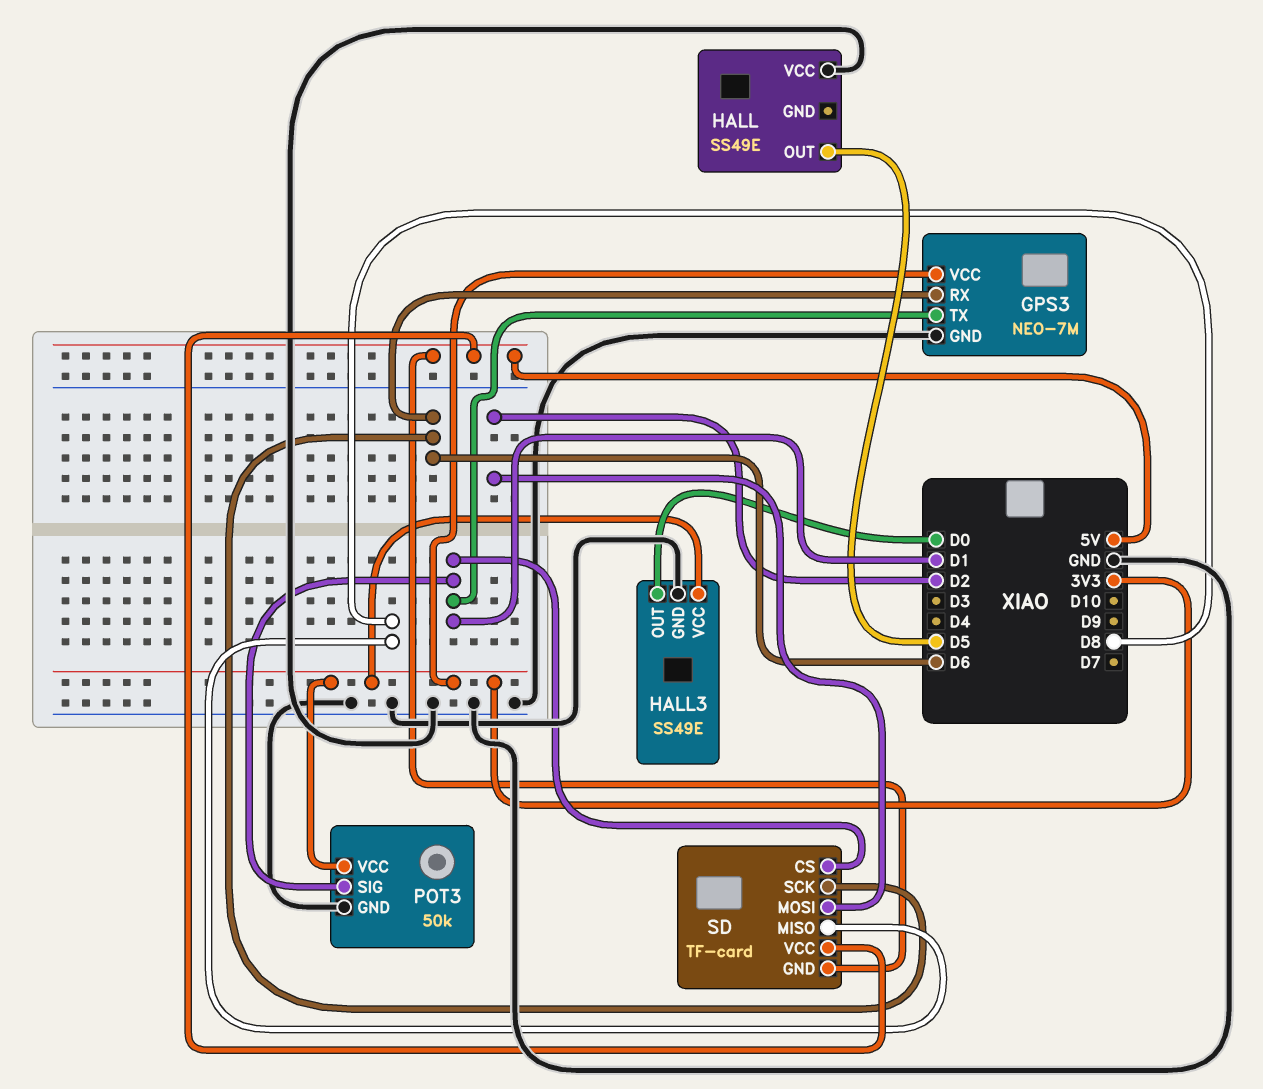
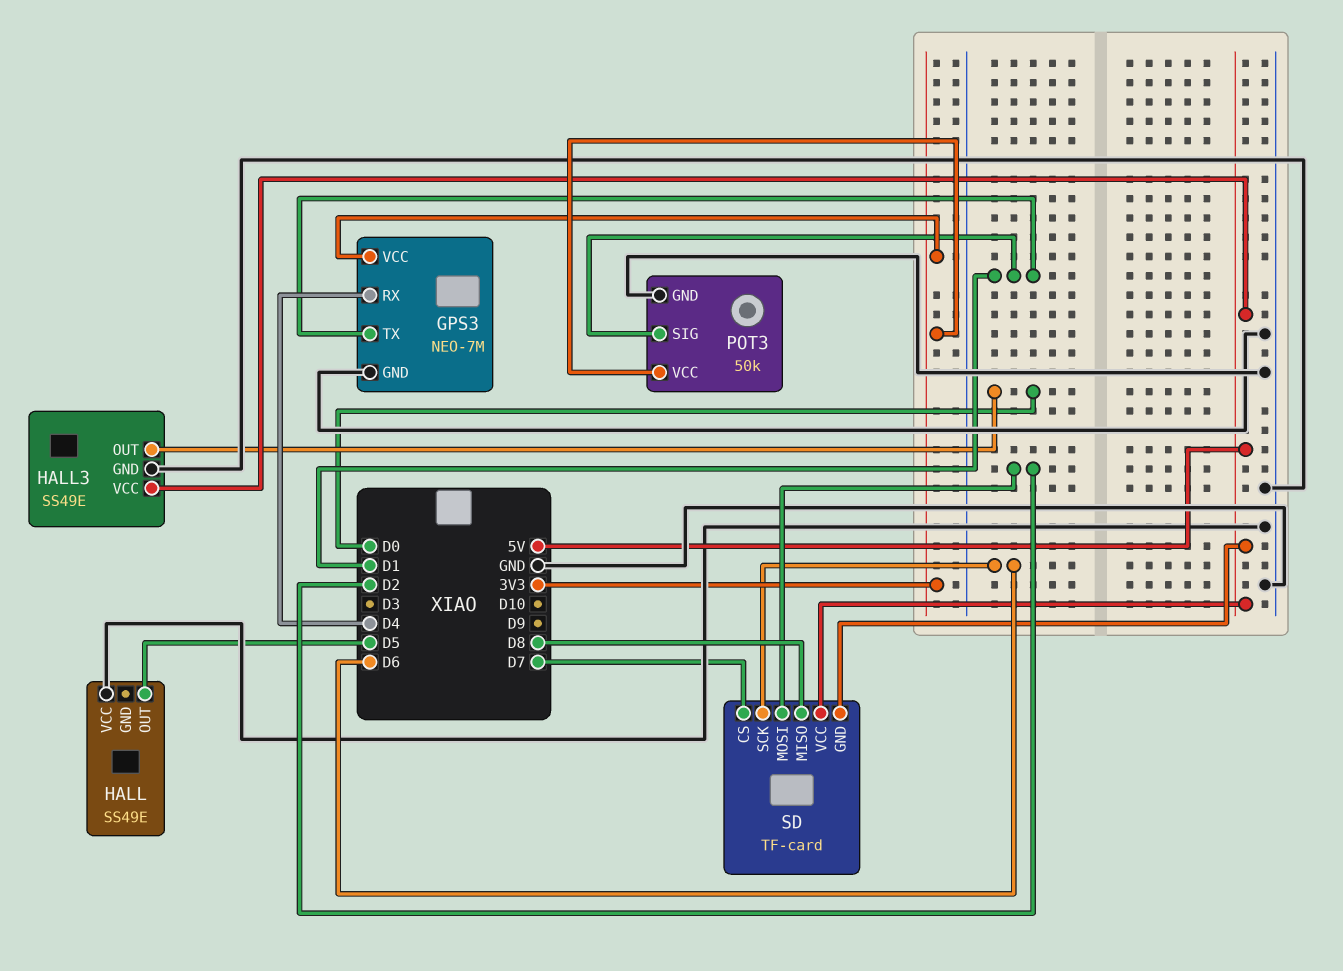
GPS3 pin RX: D6 -> D4
HALL3 pin VCC: 3V3 -> 5V
SD pin CS: D1 -> D7

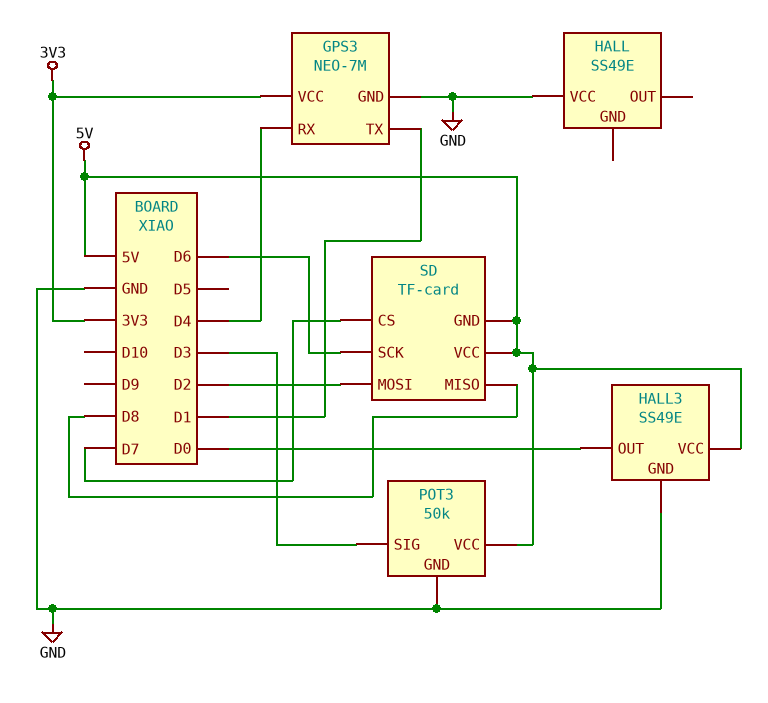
HALL pin OUT: D5 -> none
POT3 pin SIG: D1 -> D3
POT3 pin VCC: 3V3 -> 5V

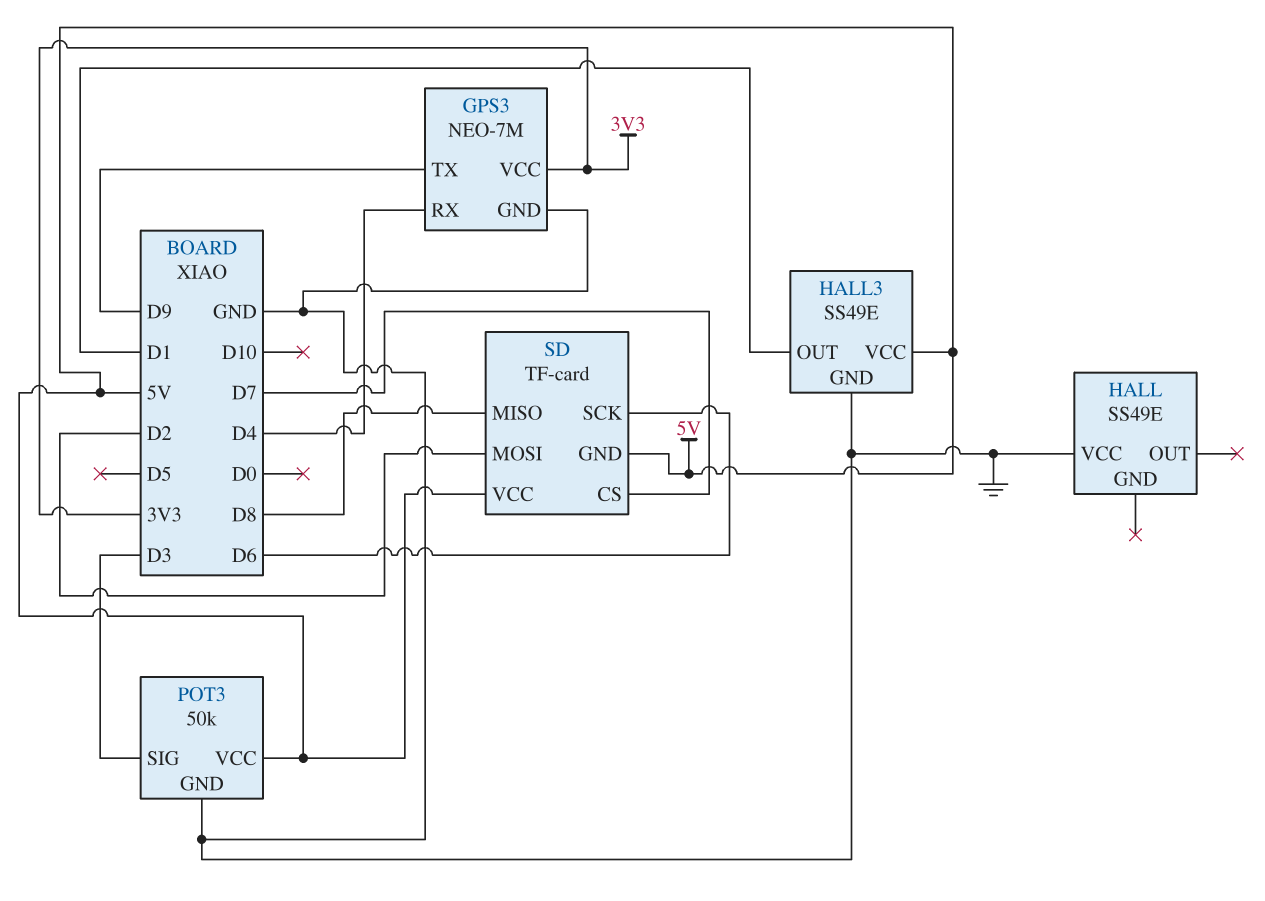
GPS3 pin TX: D1 -> D9
HALL3 pin OUT: D0 -> D1

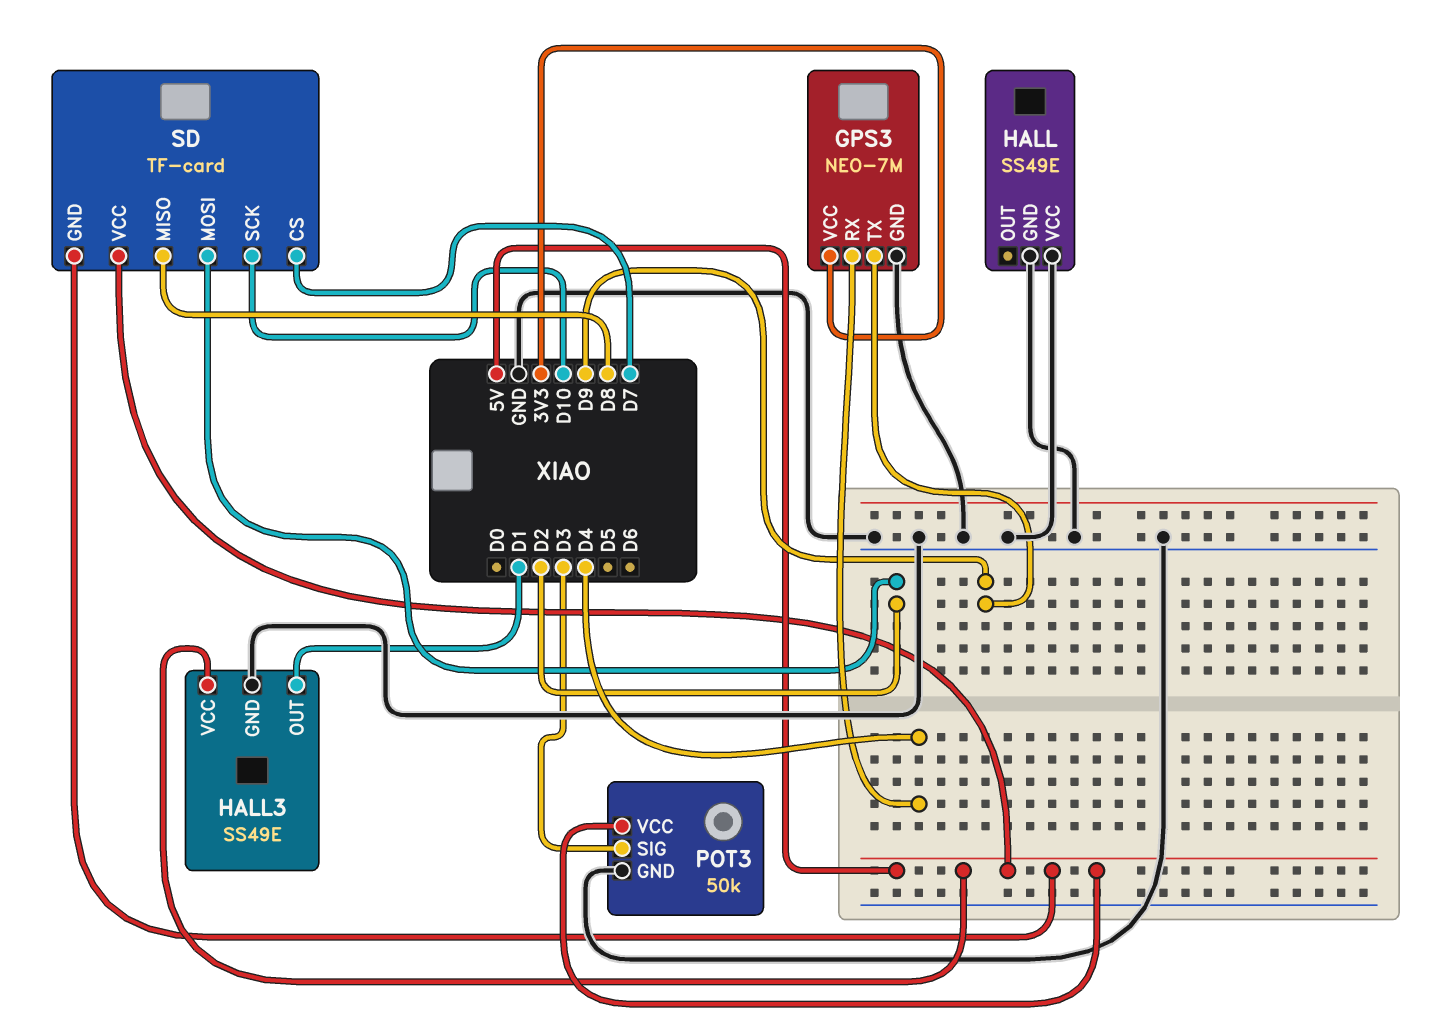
HALL pin GND: none -> GND
SD pin SCK: D6 -> D10

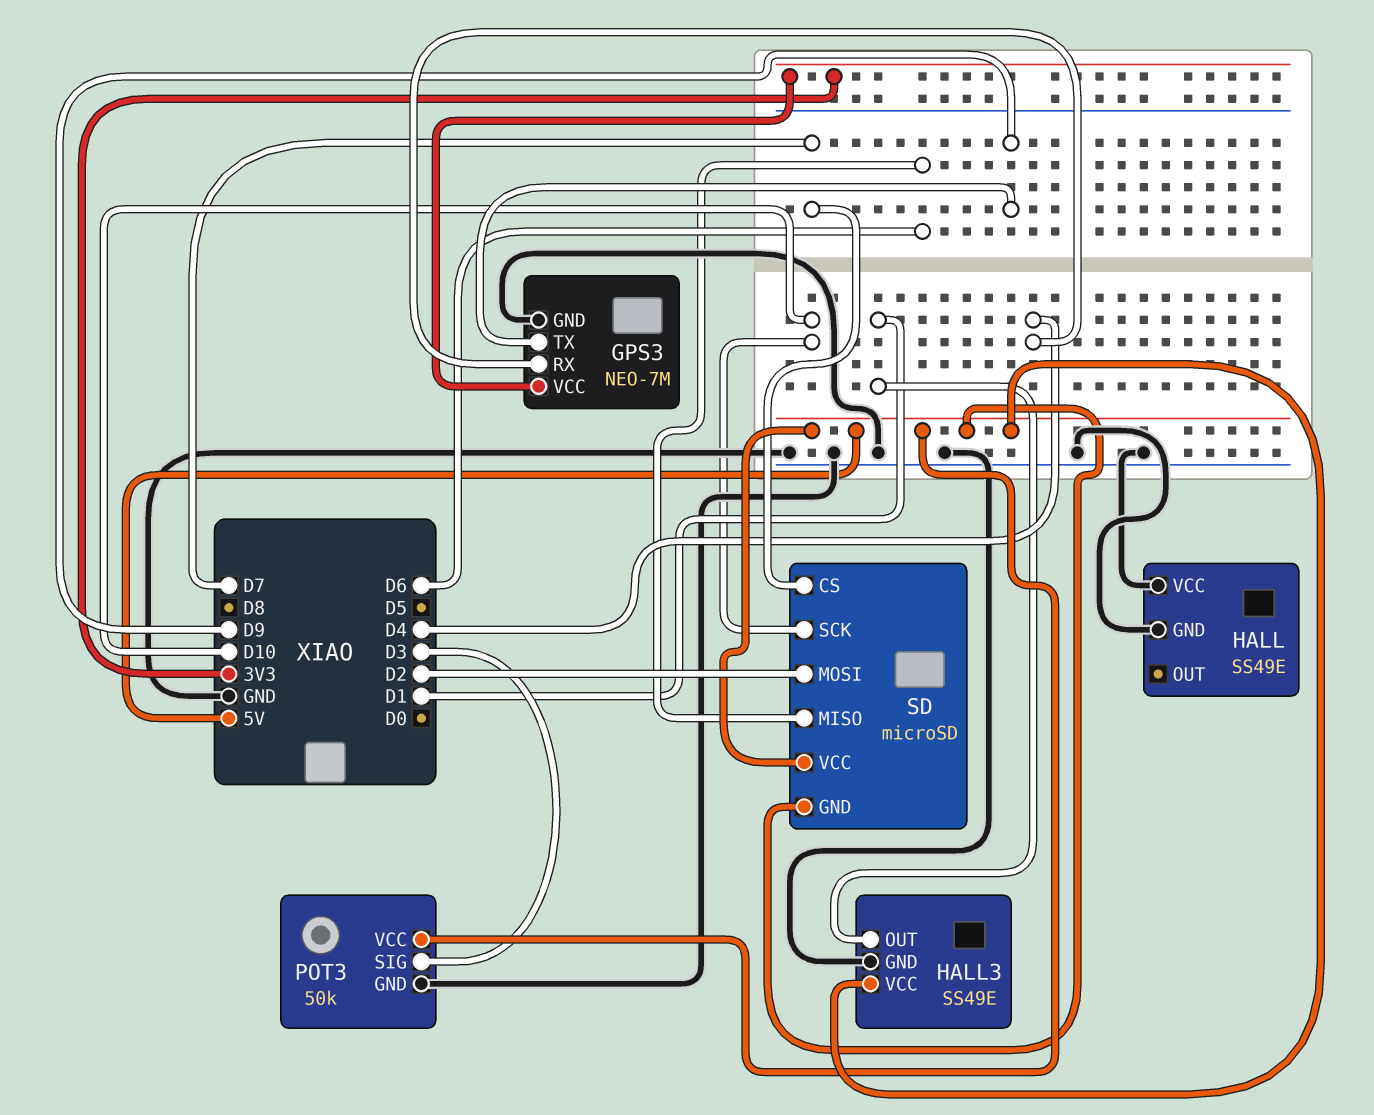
SD: TF-card -> microSD
SD pin MISO: D8 -> D6

